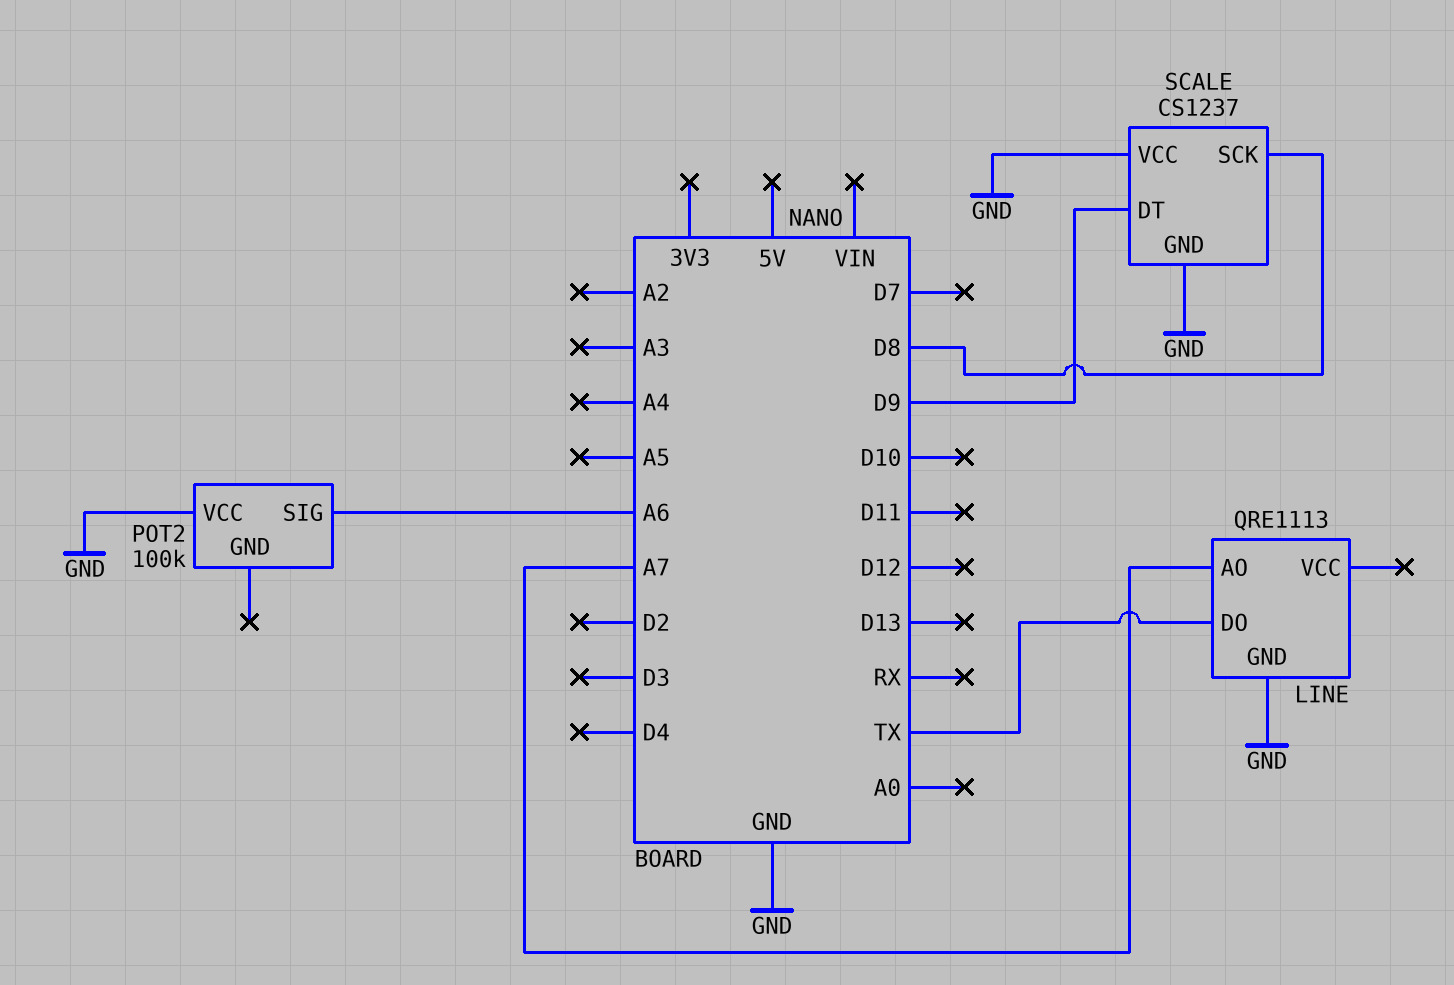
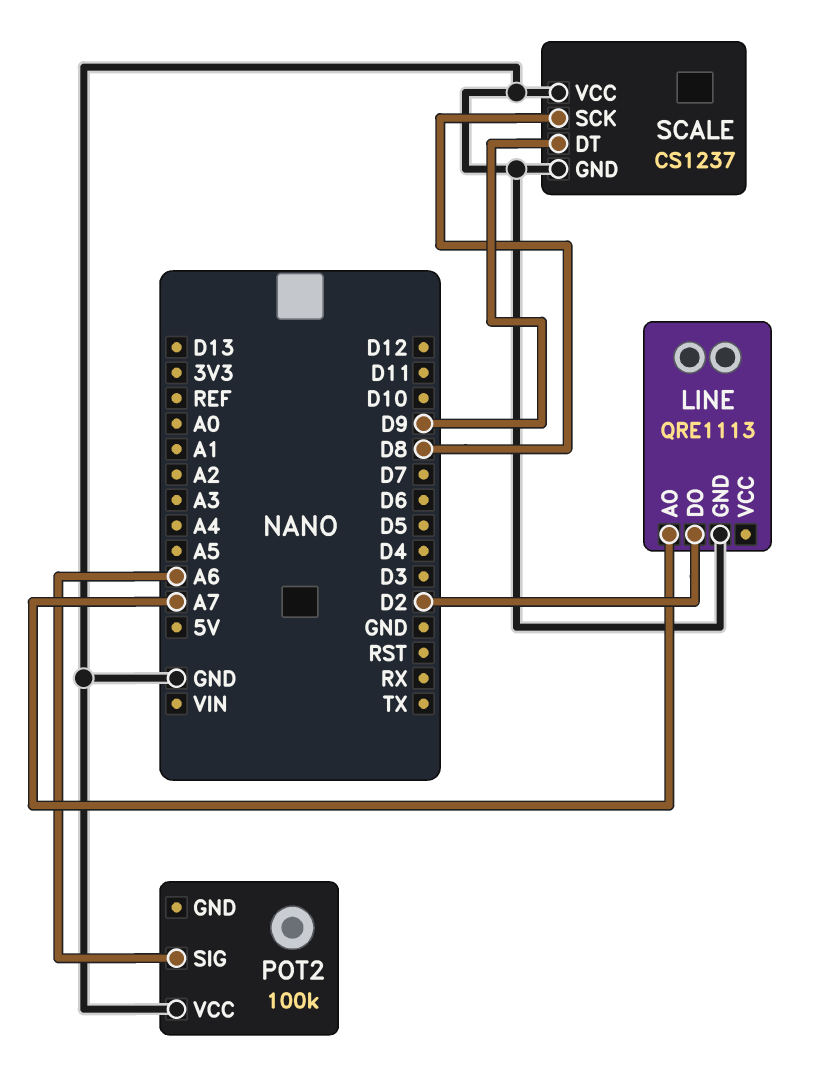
LINE pin DO: TX -> D2

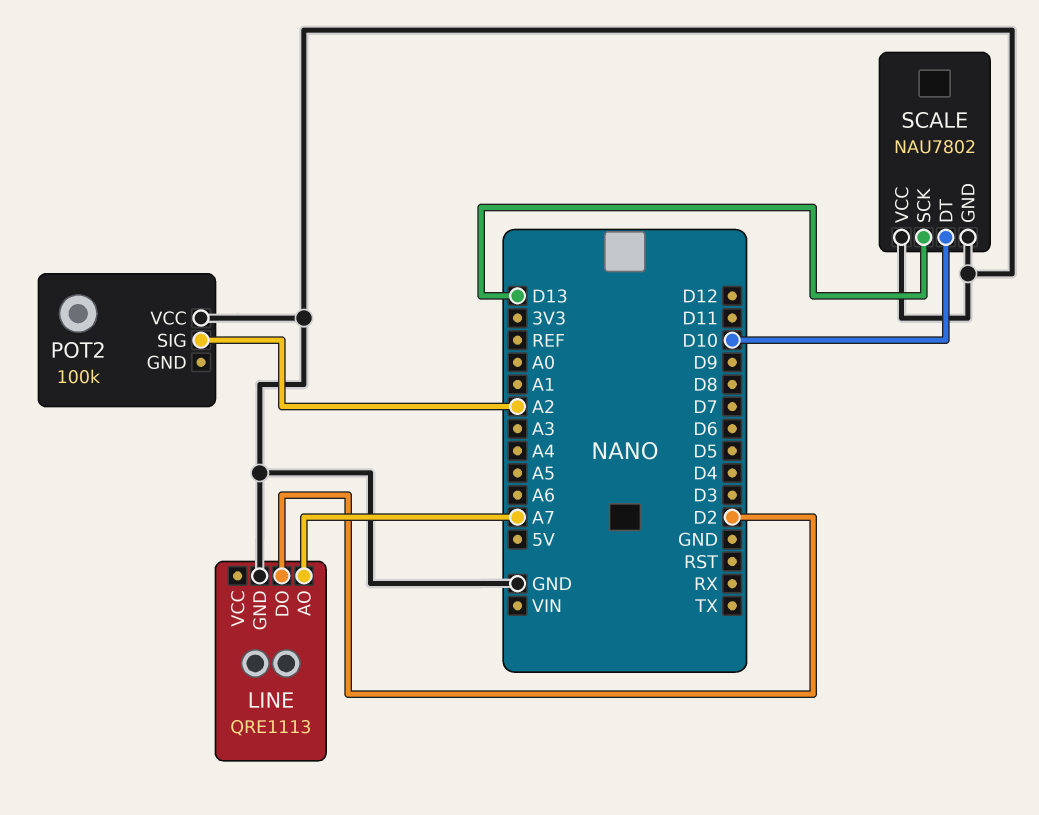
POT2 pin SIG: A6 -> A2
SCALE: CS1237 -> NAU7802
SCALE pin DT: D9 -> D10
SCALE pin SCK: D8 -> D13

